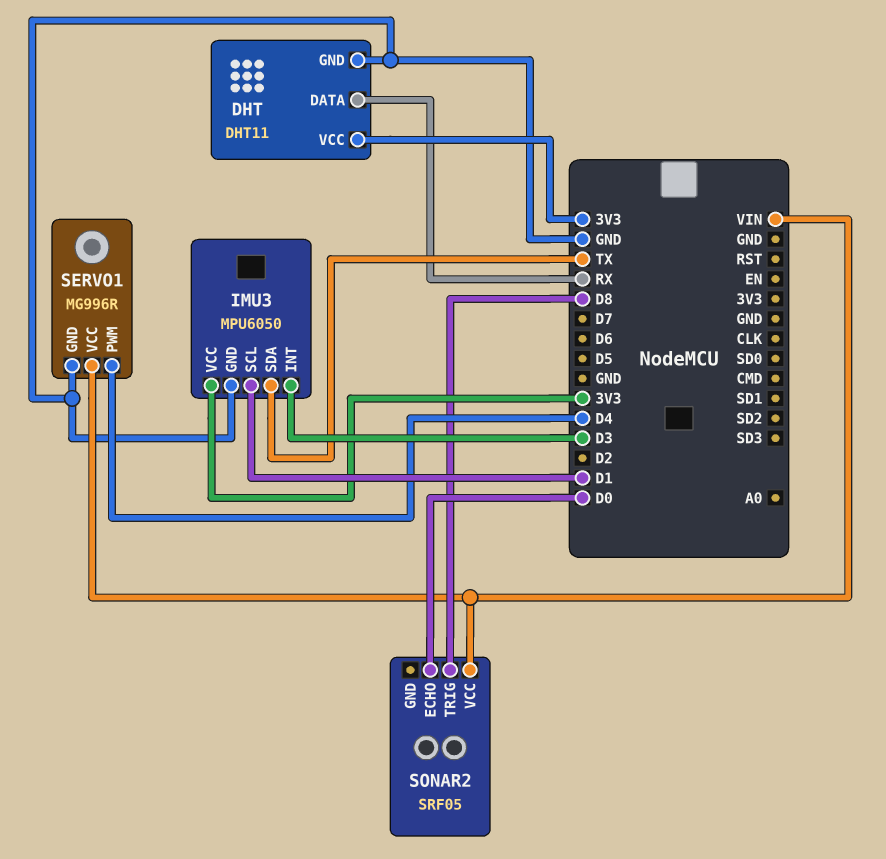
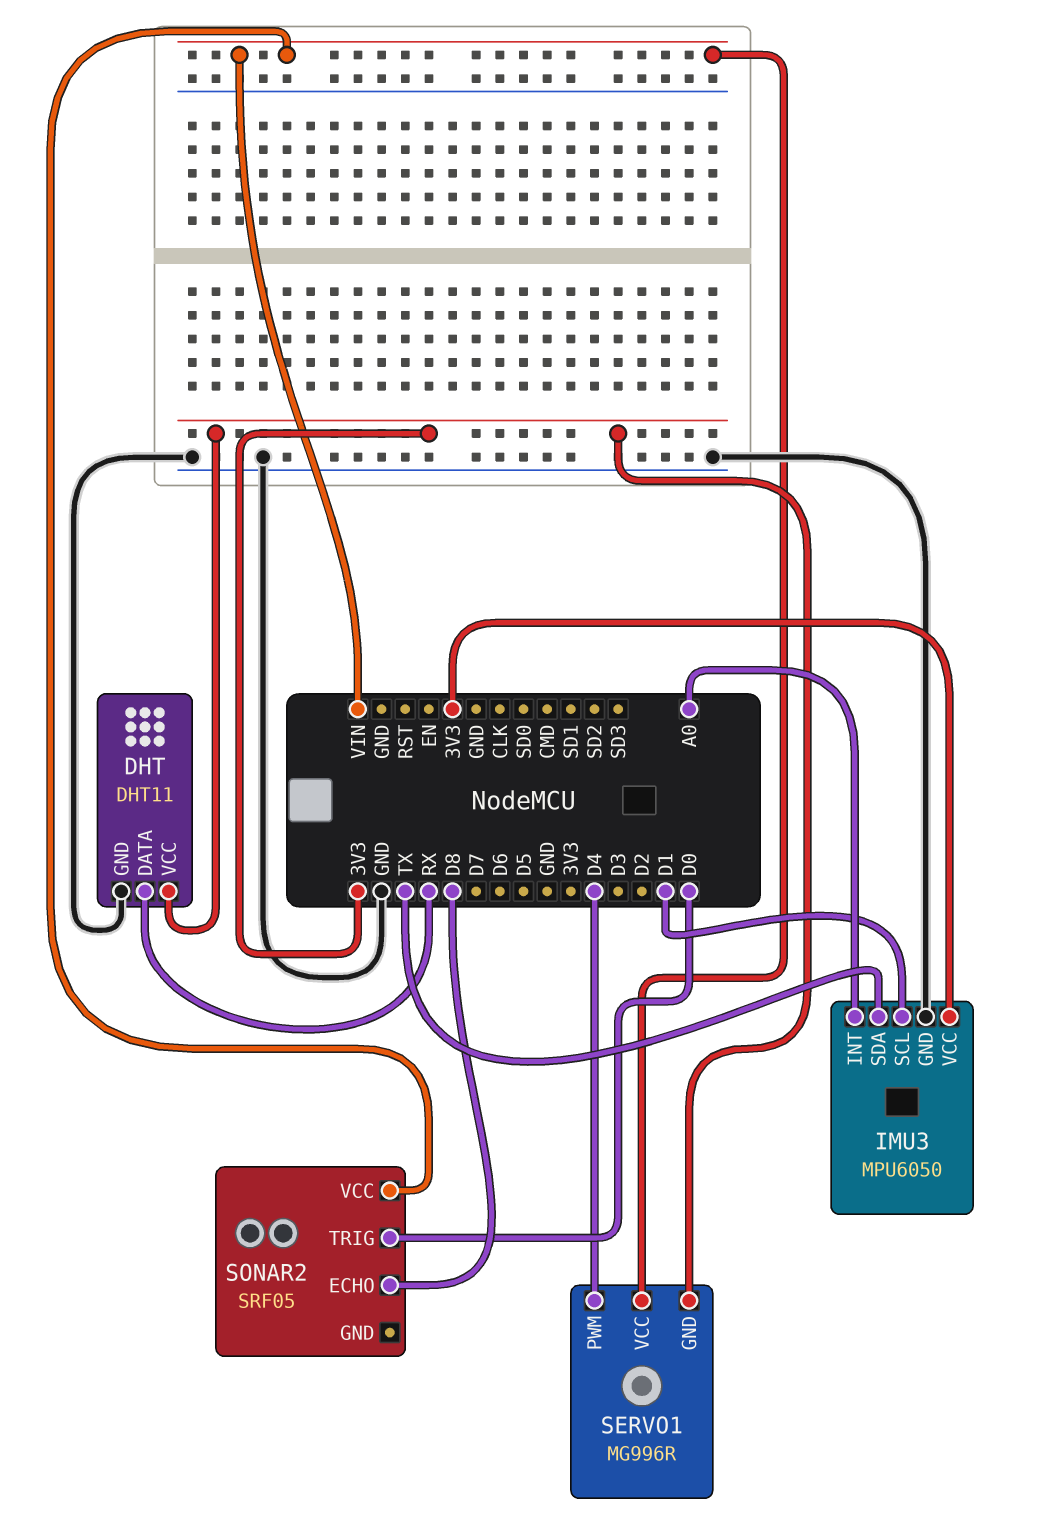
IMU3 pin INT: D3 -> A0
SERVO1 pin GND: GND -> 3V3
SONAR2 pin ECHO: D0 -> D8
SONAR2 pin TRIG: D8 -> D0

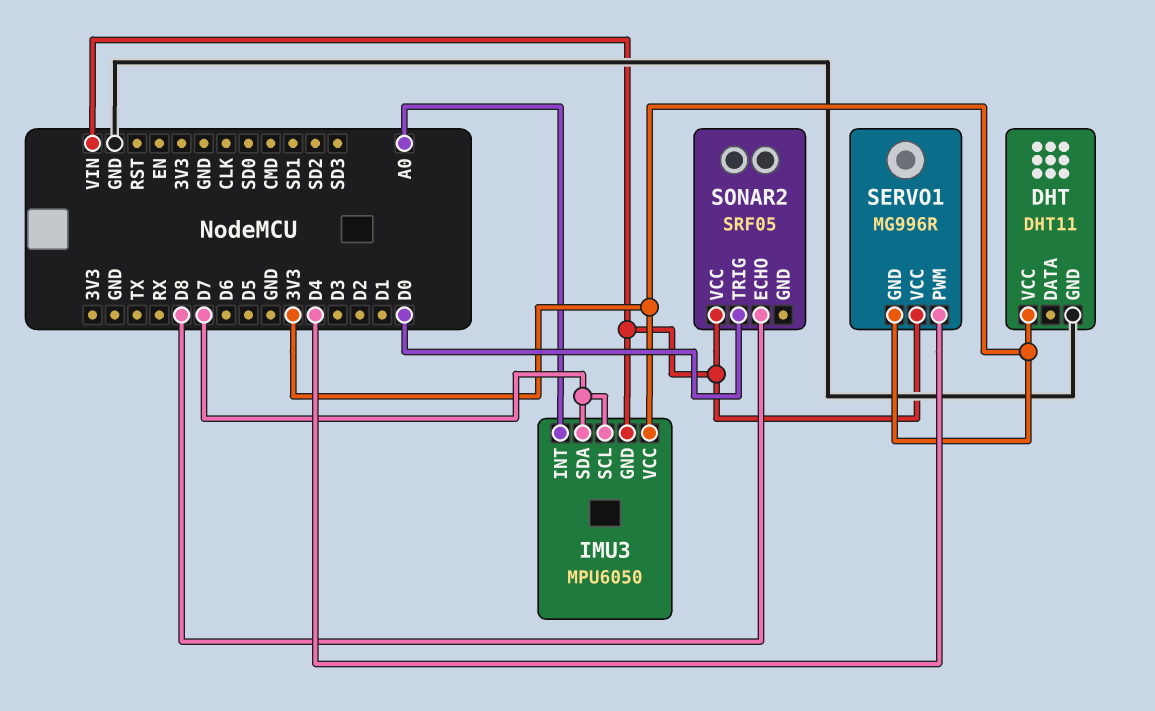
DHT pin DATA: RX -> none
IMU3 pin GND: GND -> VIN
IMU3 pin SCL: D1 -> D7
IMU3 pin SDA: TX -> D7

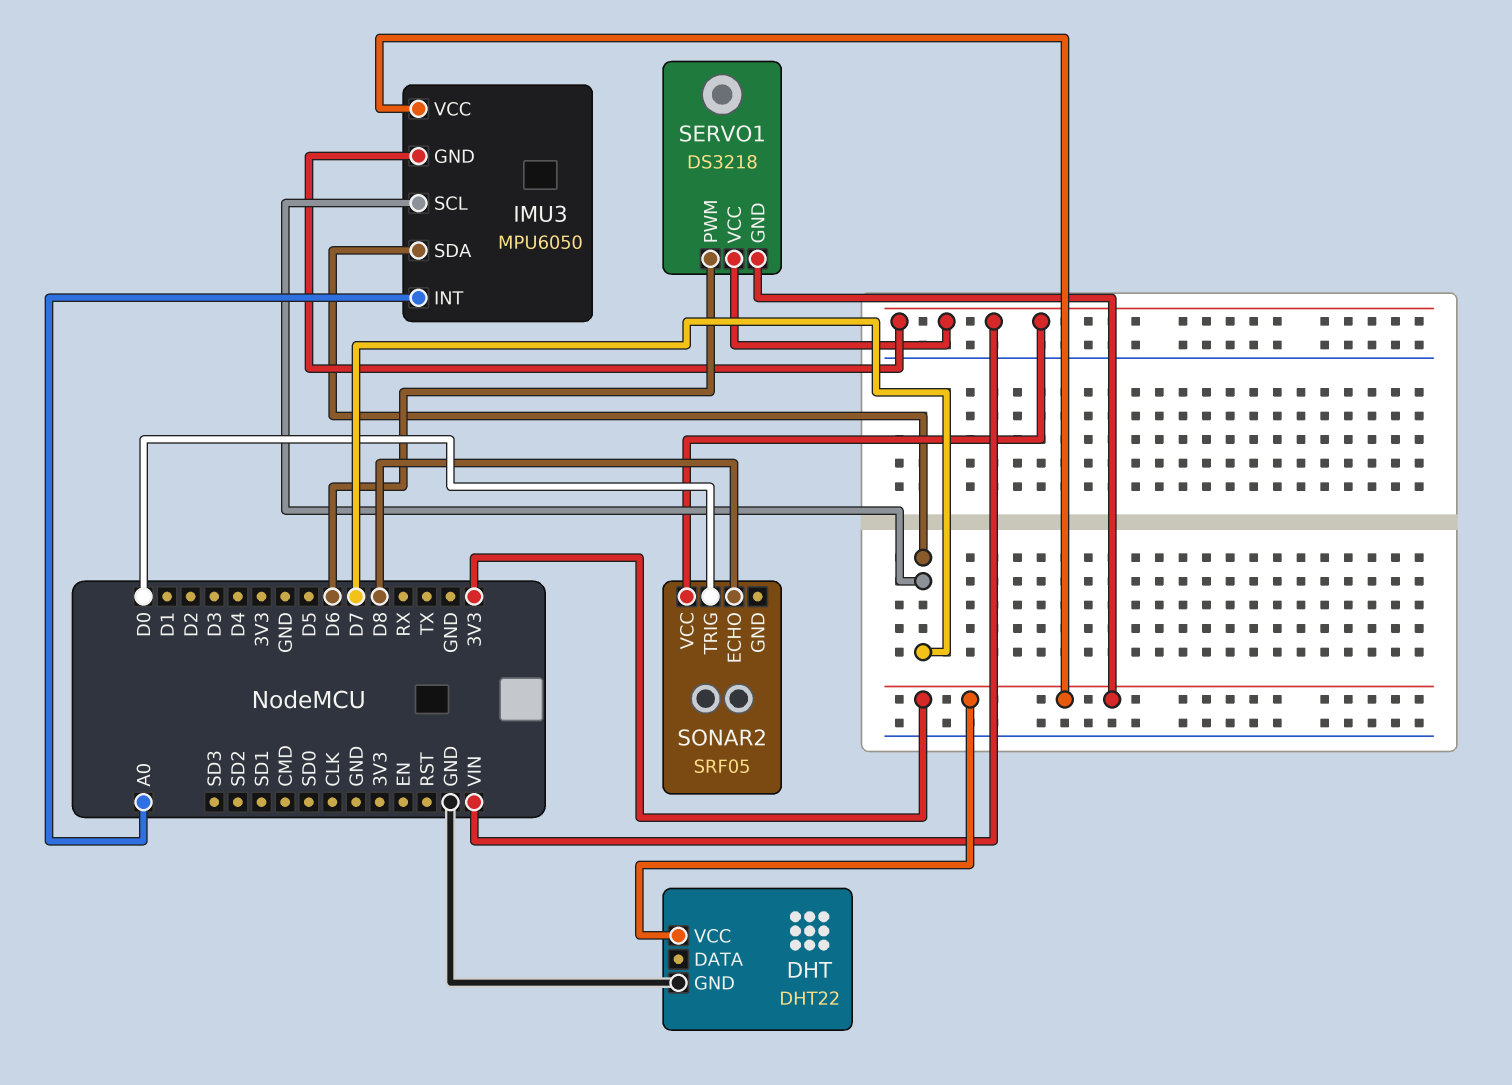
DHT: DHT11 -> DHT22
SERVO1: MG996R -> DS3218
SERVO1 pin PWM: D4 -> D6

